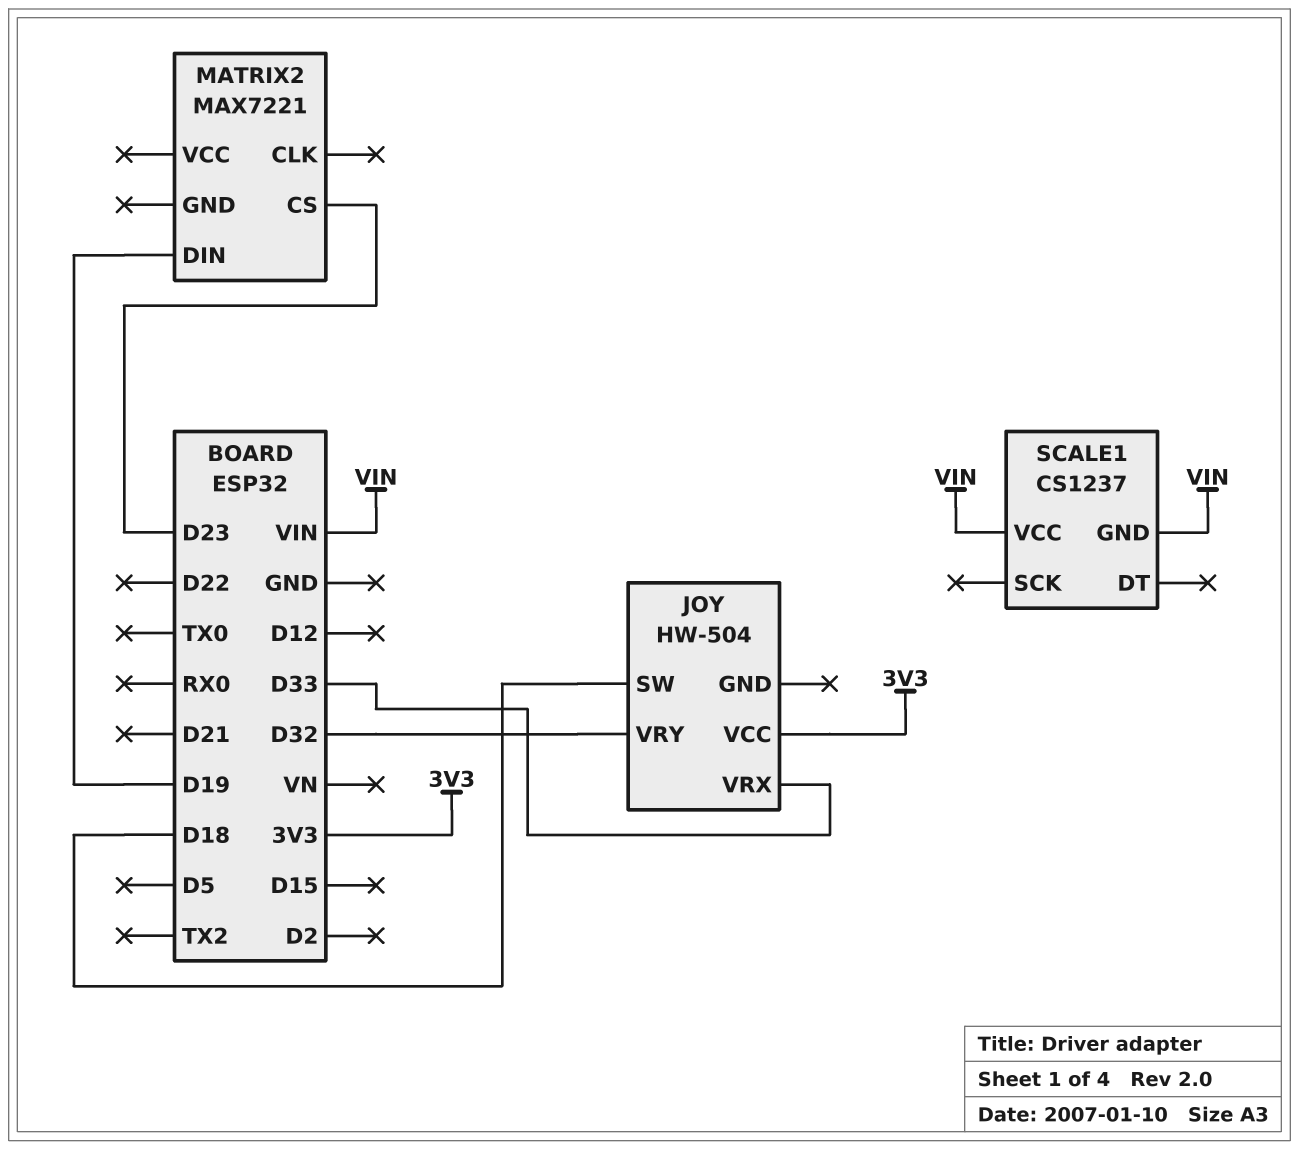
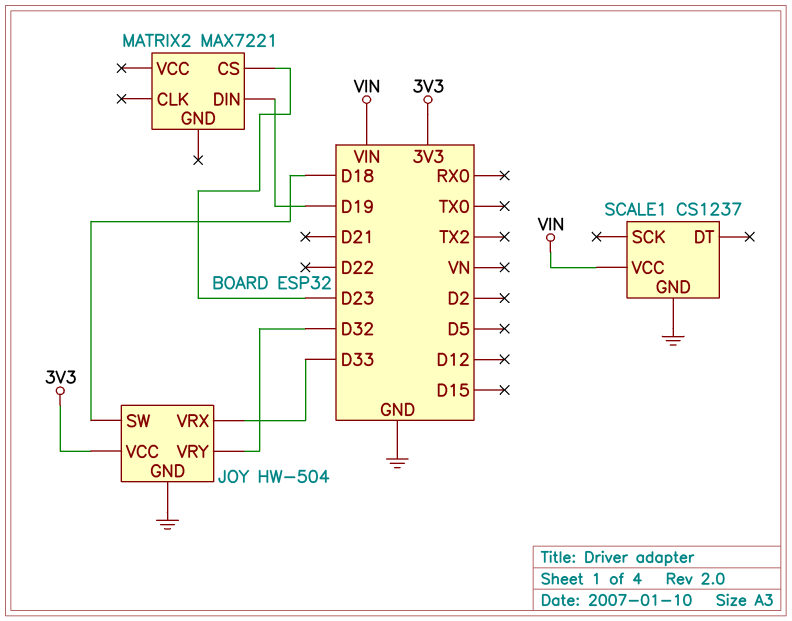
JOY pin GND: none -> GND
SCALE1 pin GND: VIN -> GND

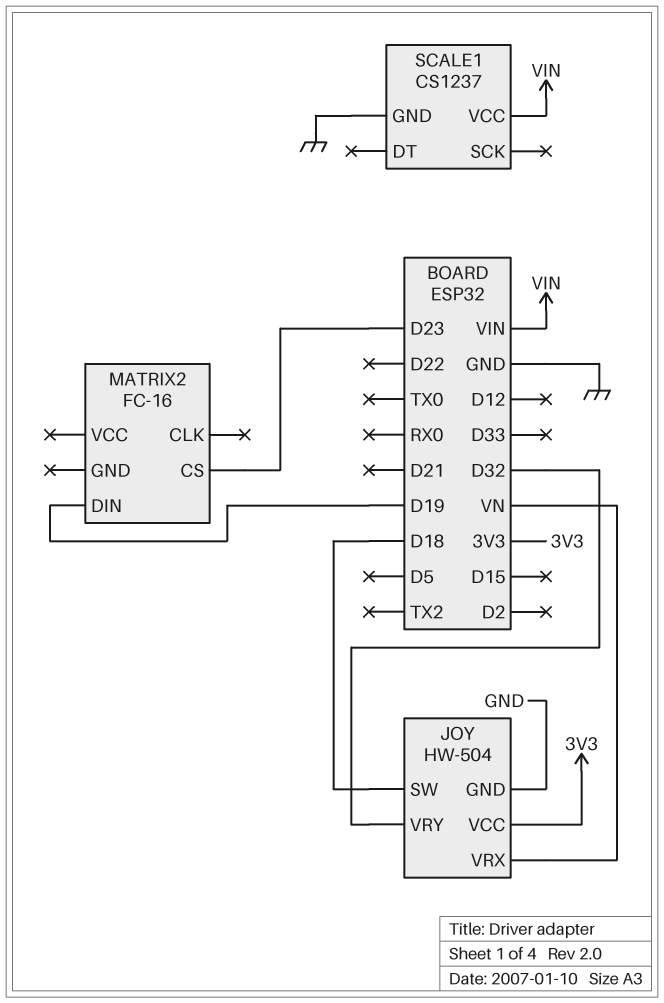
JOY pin VRX: D33 -> VN
MATRIX2: MAX7221 -> FC-16

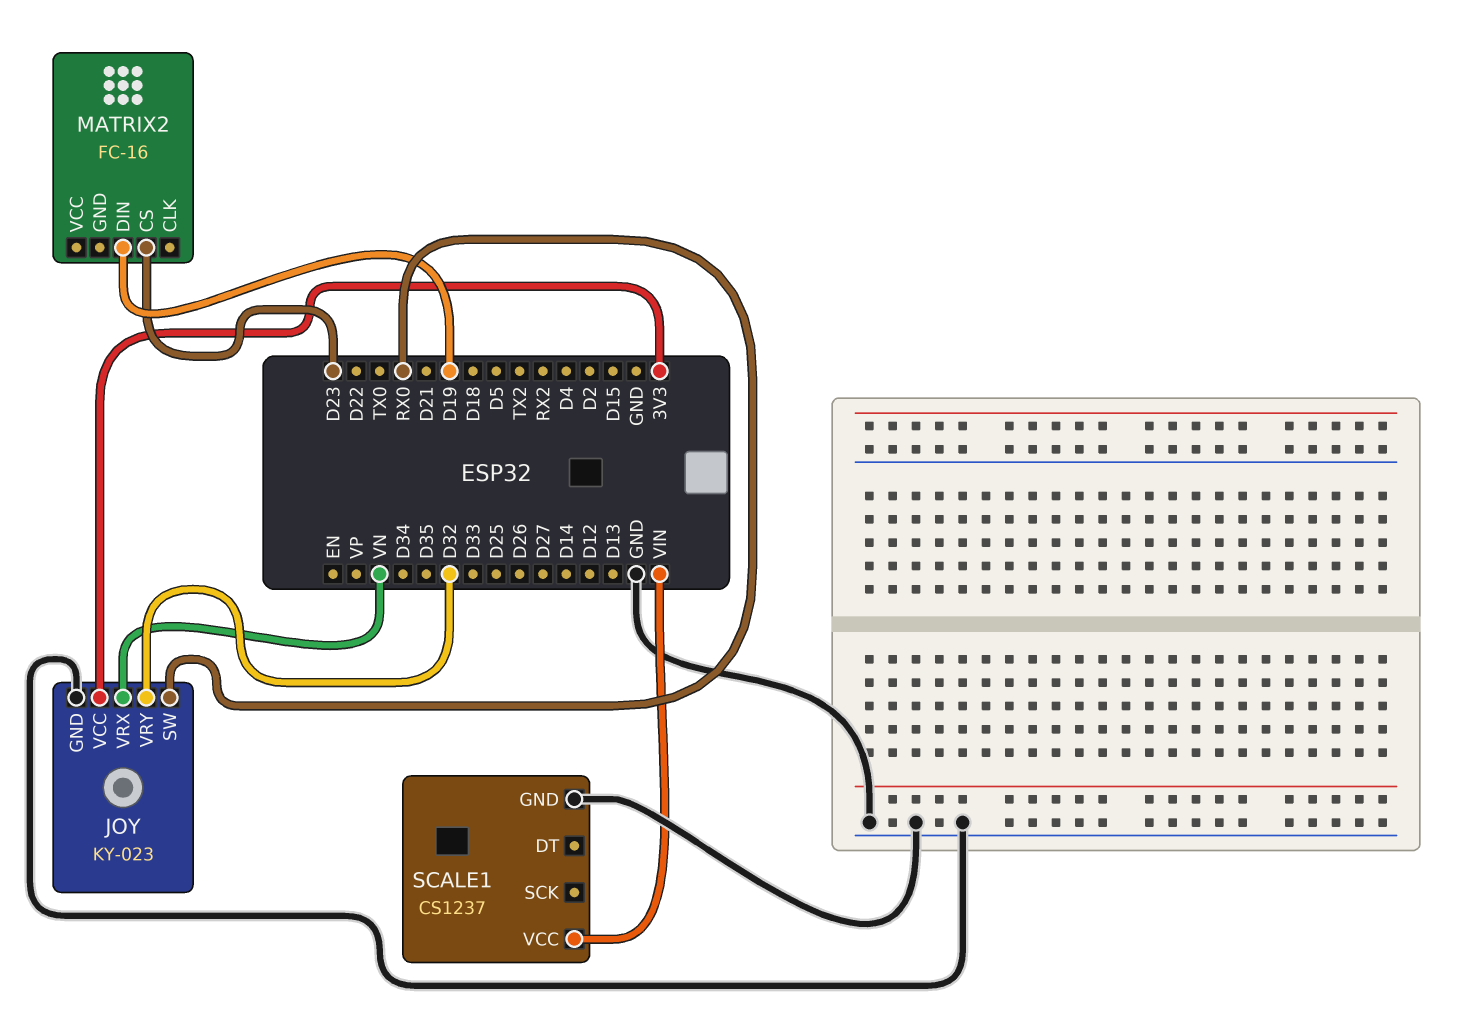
JOY: HW-504 -> KY-023
JOY pin SW: D18 -> RX0

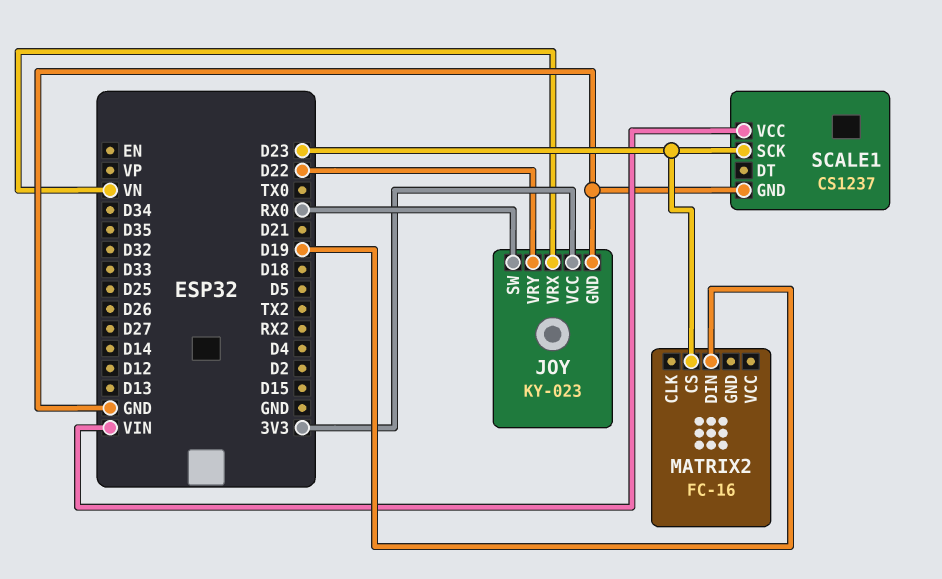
JOY pin VRY: D32 -> D22
SCALE1 pin SCK: none -> D23

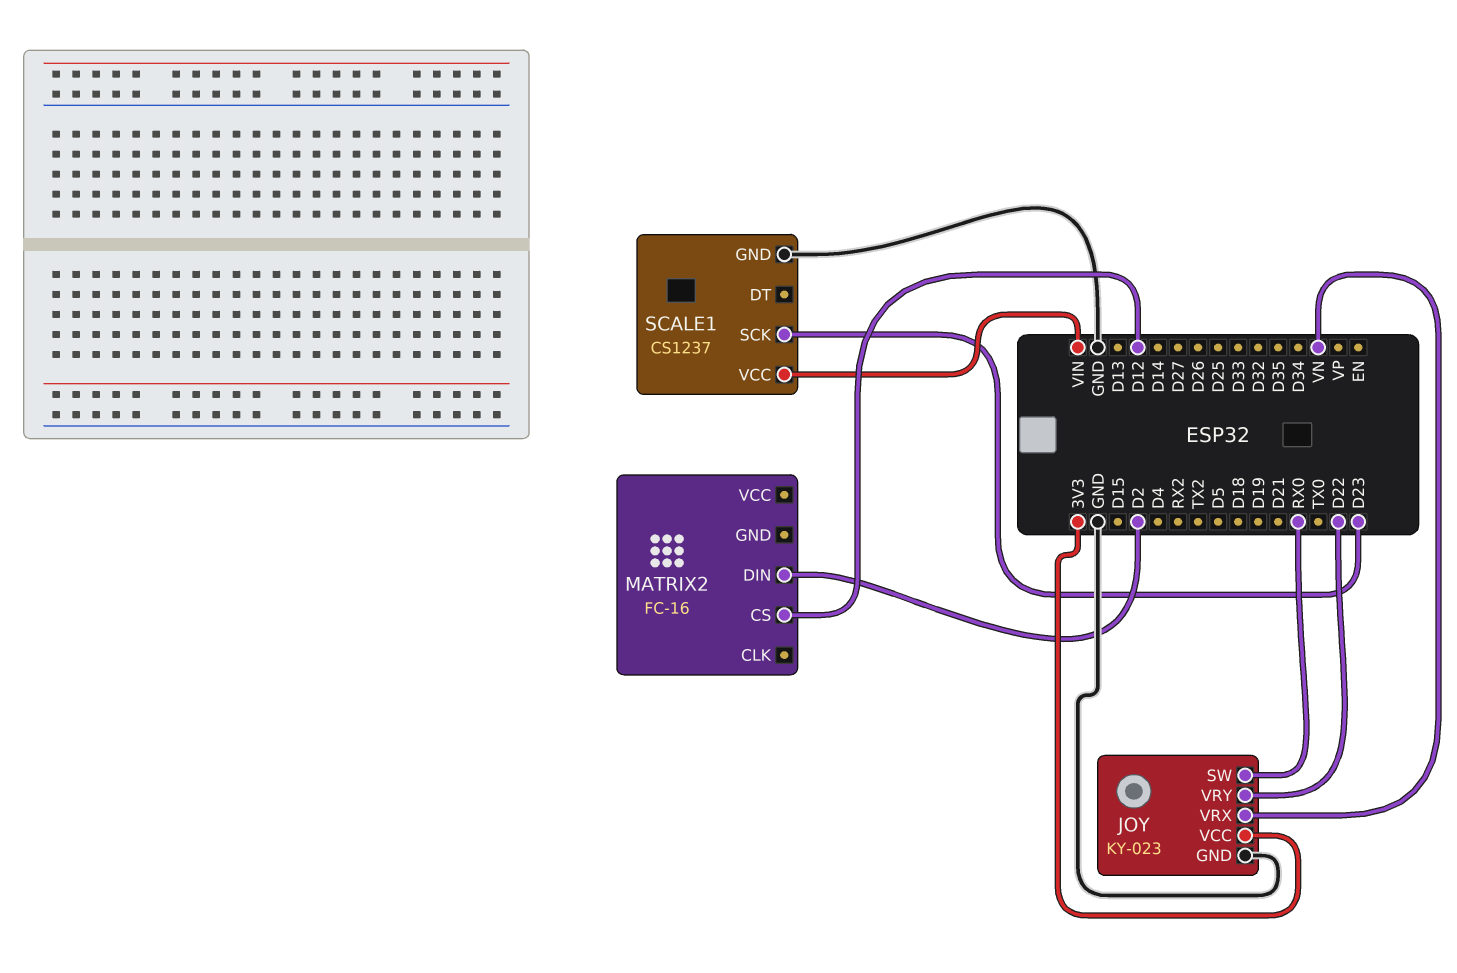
MATRIX2 pin CS: D23 -> D12
MATRIX2 pin DIN: D19 -> D2

